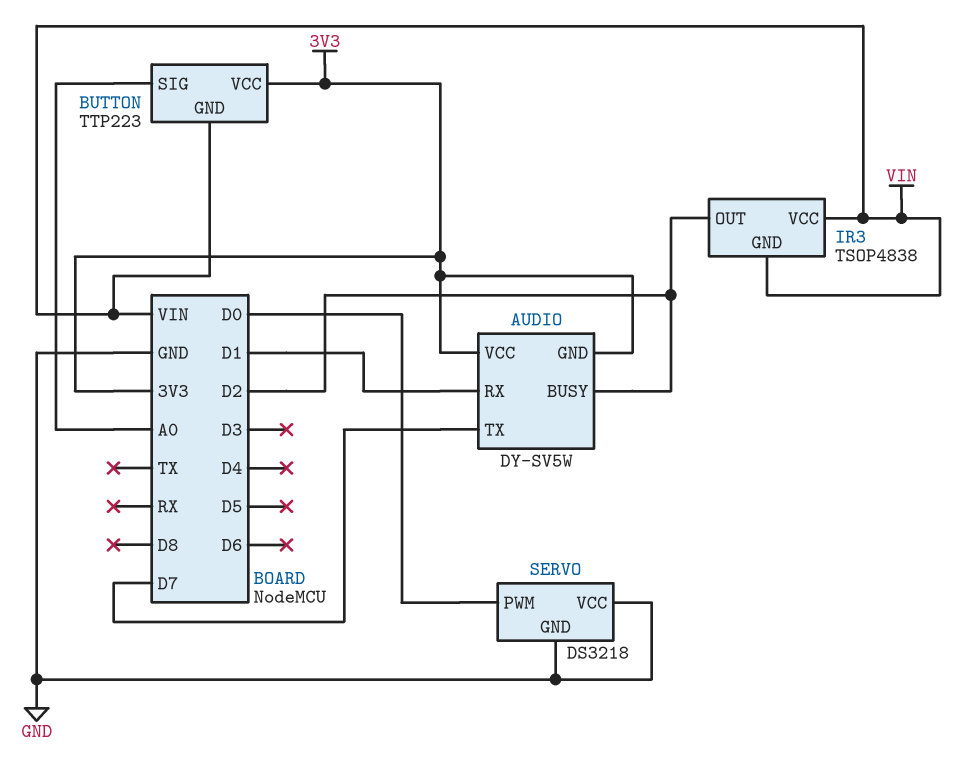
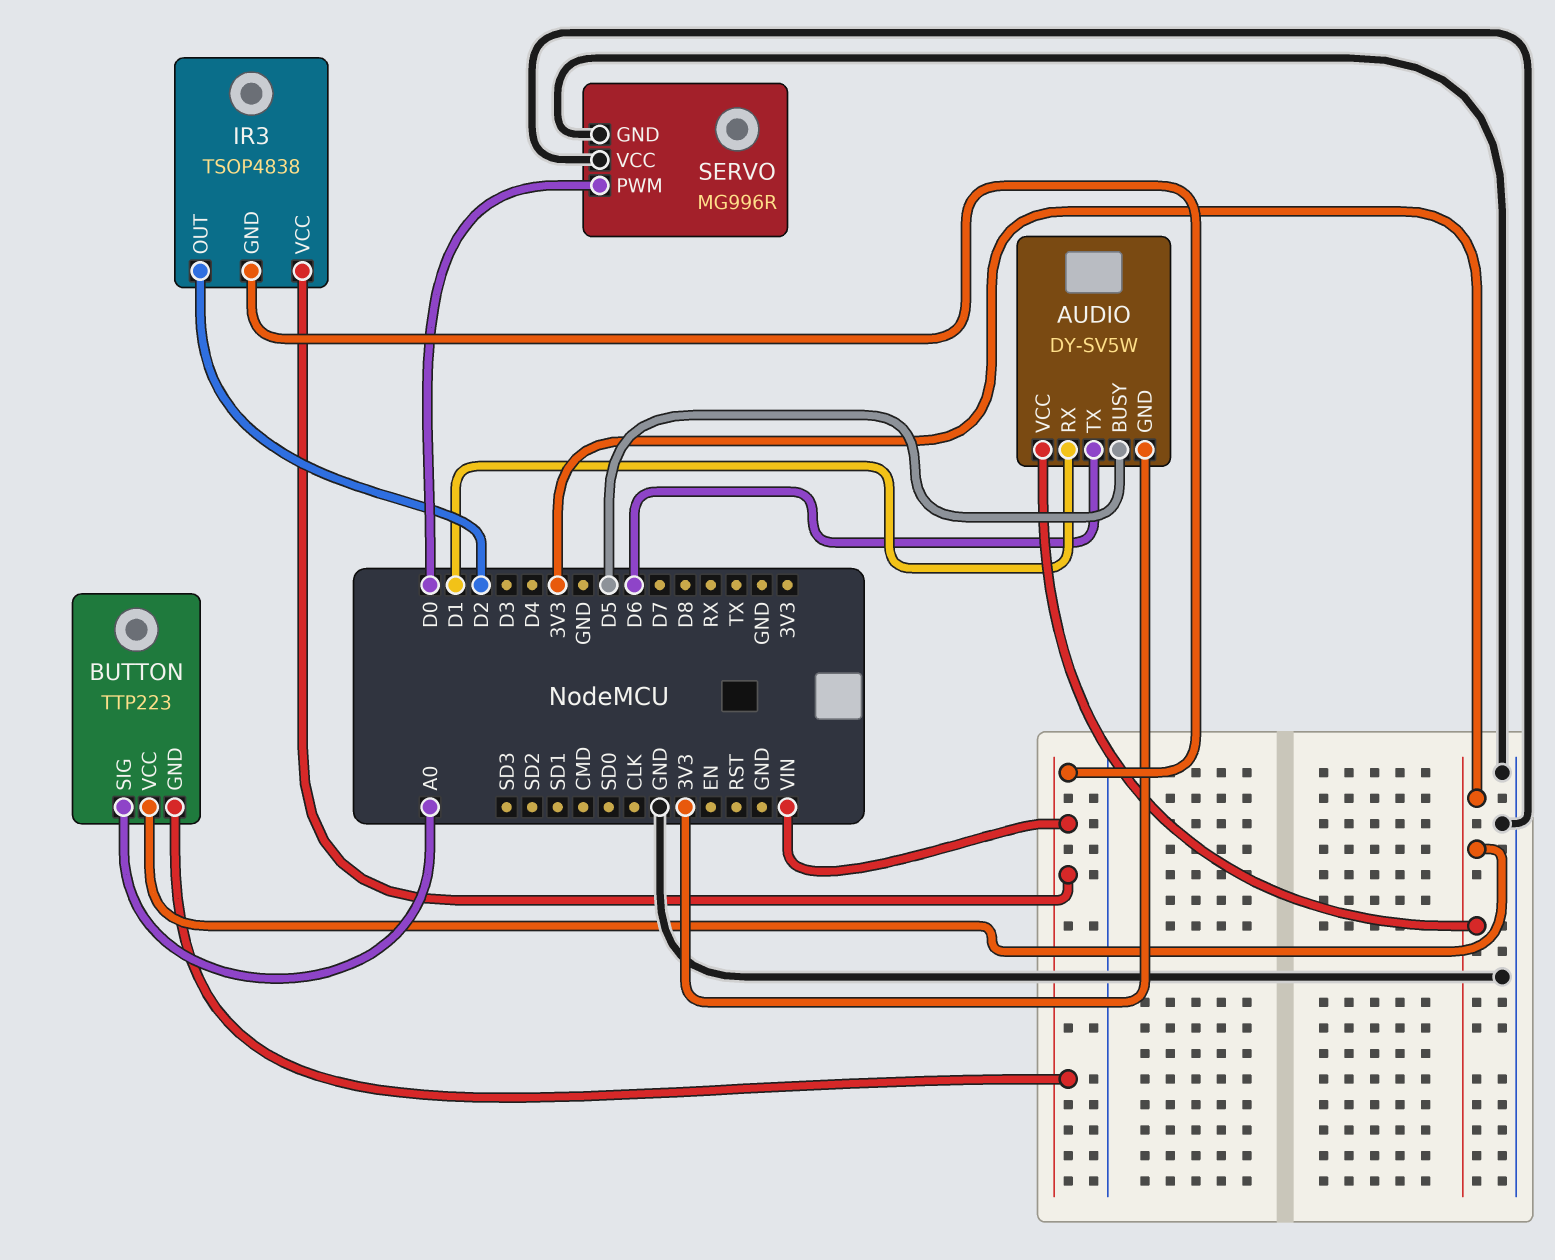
AUDIO pin BUSY: D2 -> D5
AUDIO pin TX: D7 -> D6
SERVO: DS3218 -> MG996R

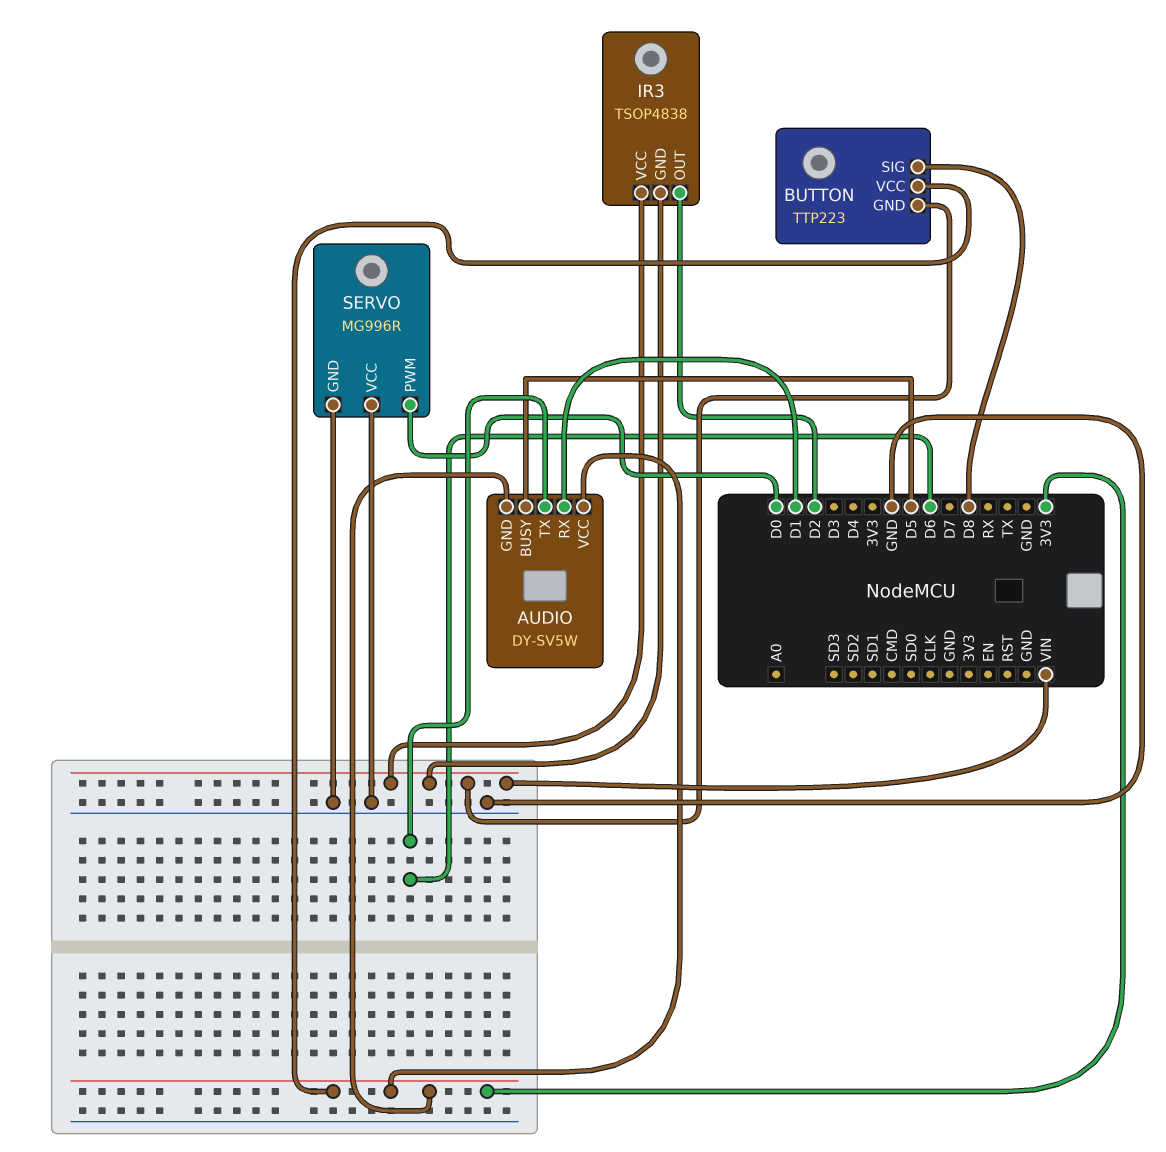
BUTTON pin SIG: A0 -> D8

